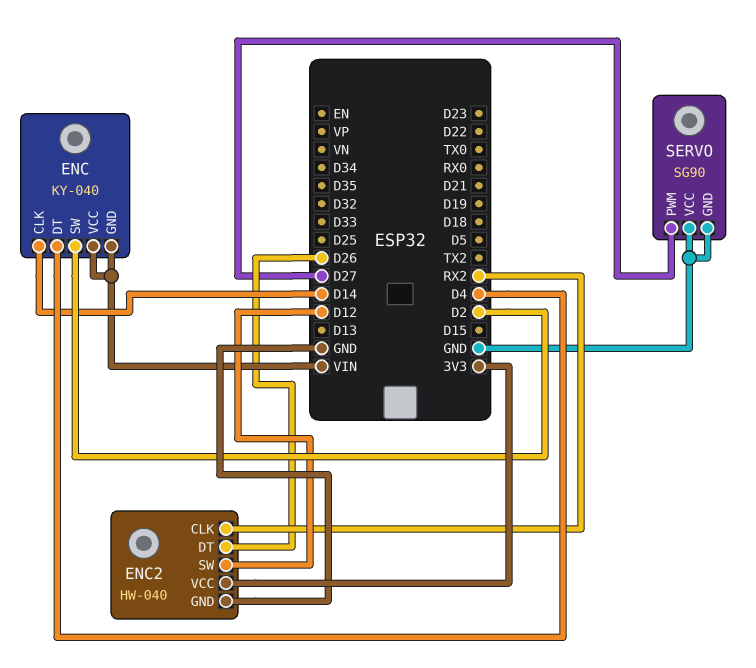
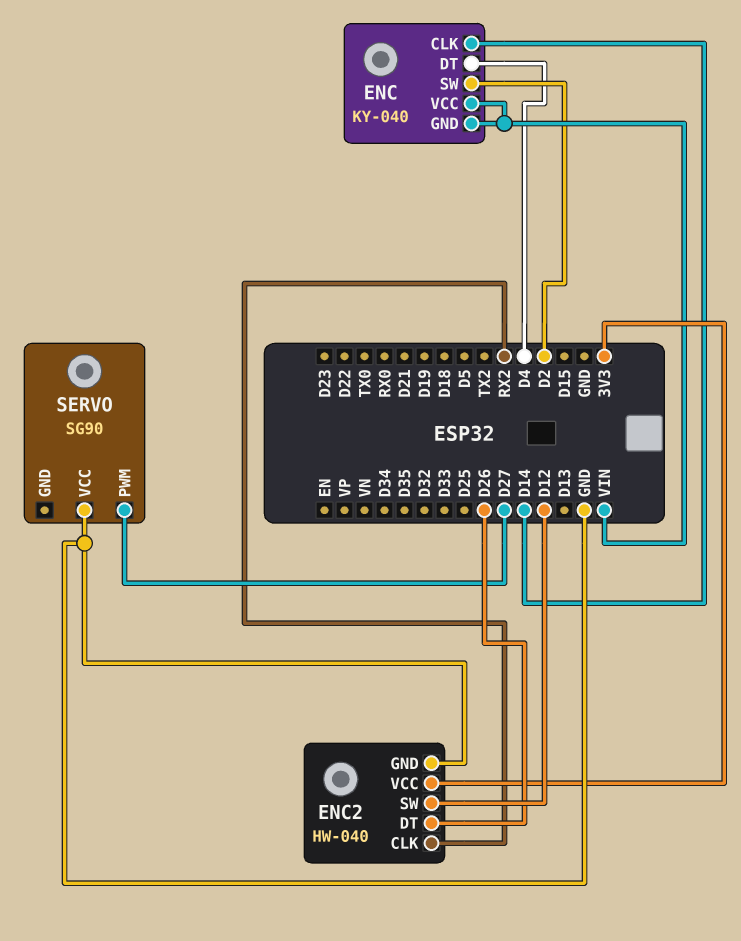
SERVO pin GND: GND -> none

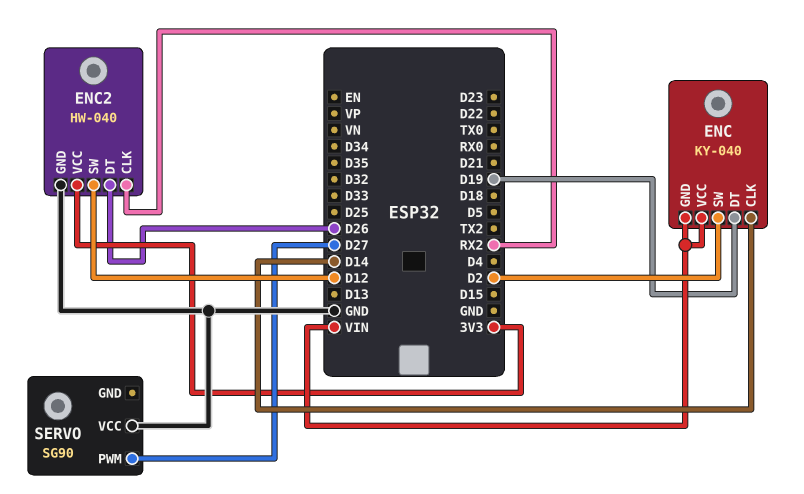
ENC pin DT: D4 -> D19

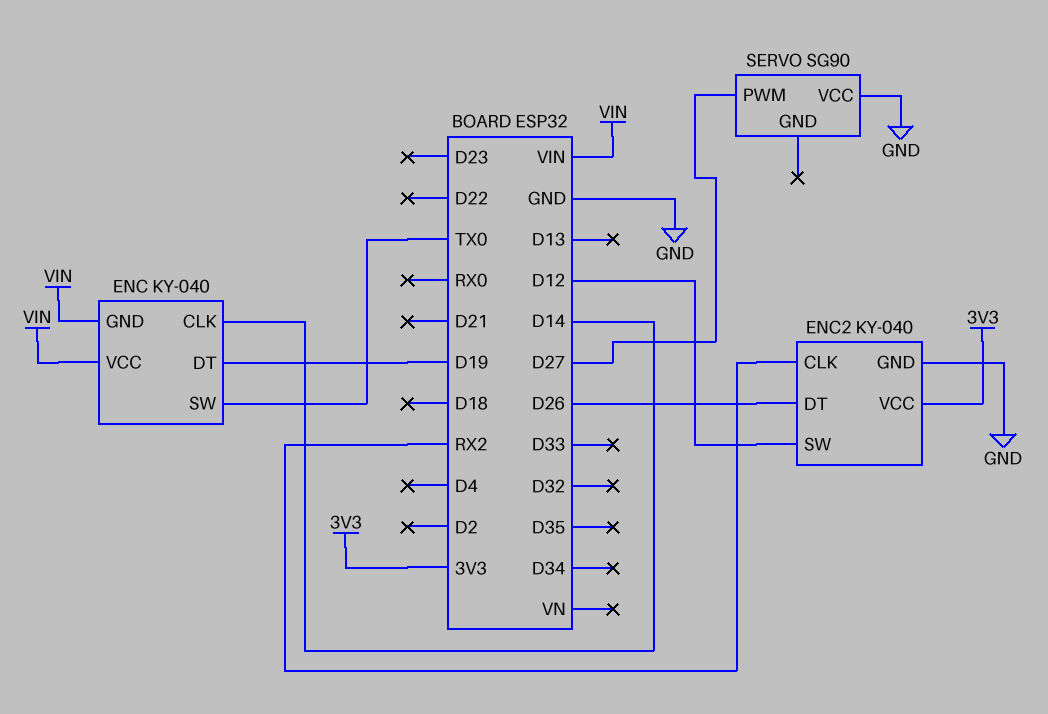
ENC pin SW: D2 -> TX0
ENC2: HW-040 -> KY-040

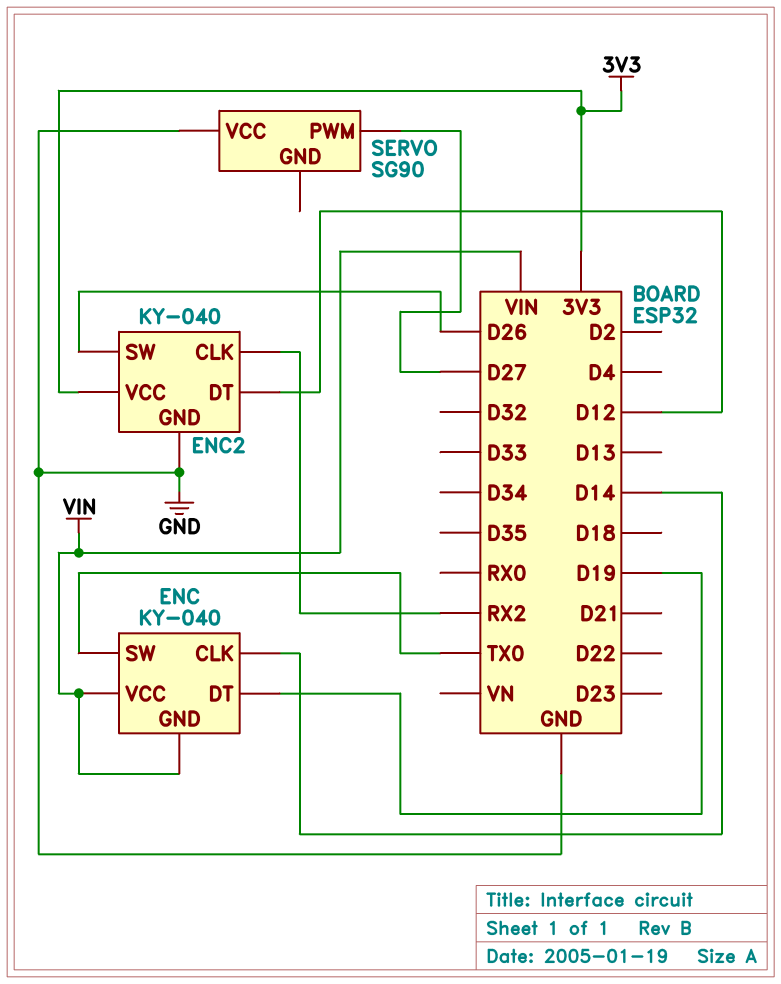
ENC2 pin DT: D26 -> D12
ENC2 pin SW: D12 -> D26

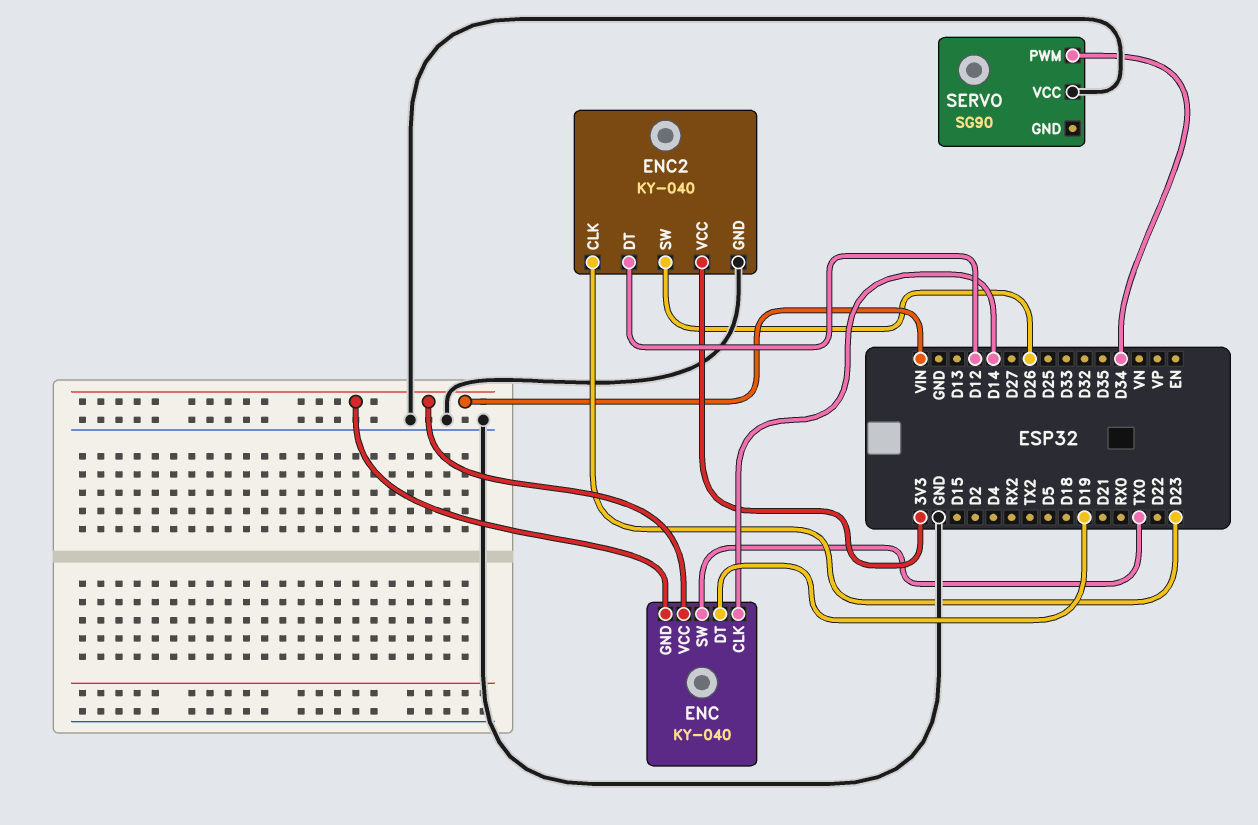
ENC2 pin CLK: RX2 -> D23
SERVO pin PWM: D27 -> D34

